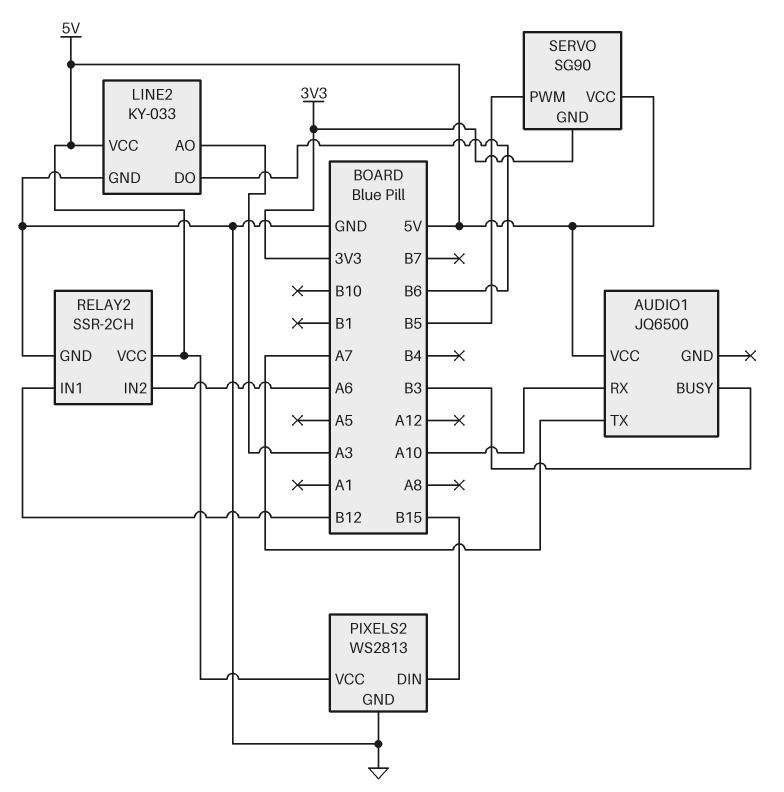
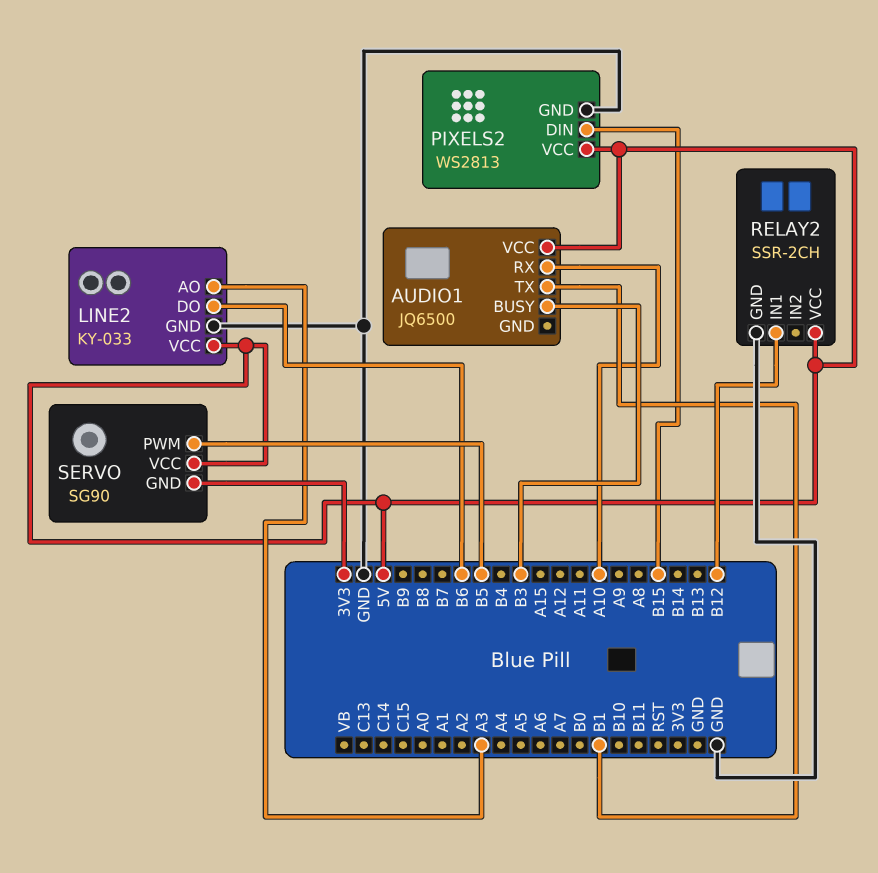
AUDIO1 pin TX: A7 -> B1
RELAY2 pin IN2: A6 -> none

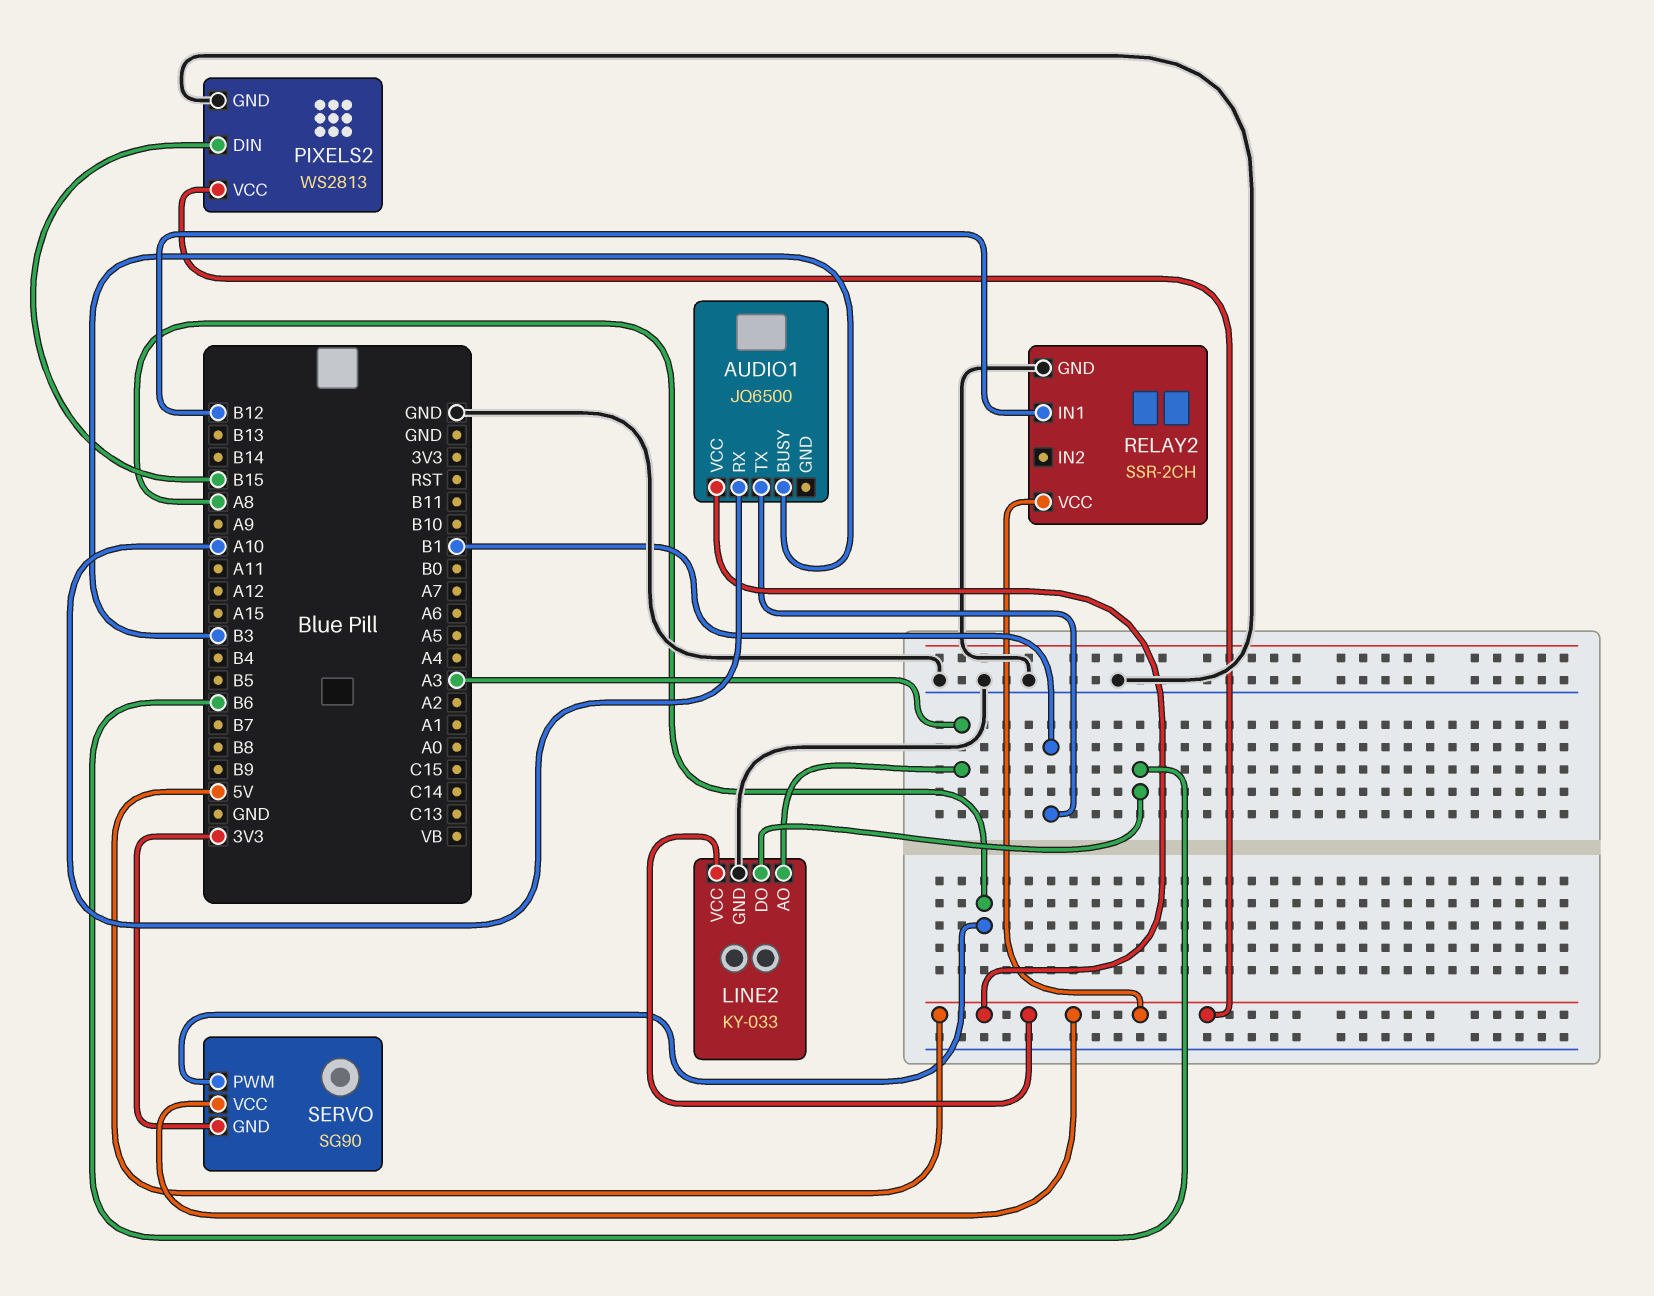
SERVO pin PWM: B5 -> A8

